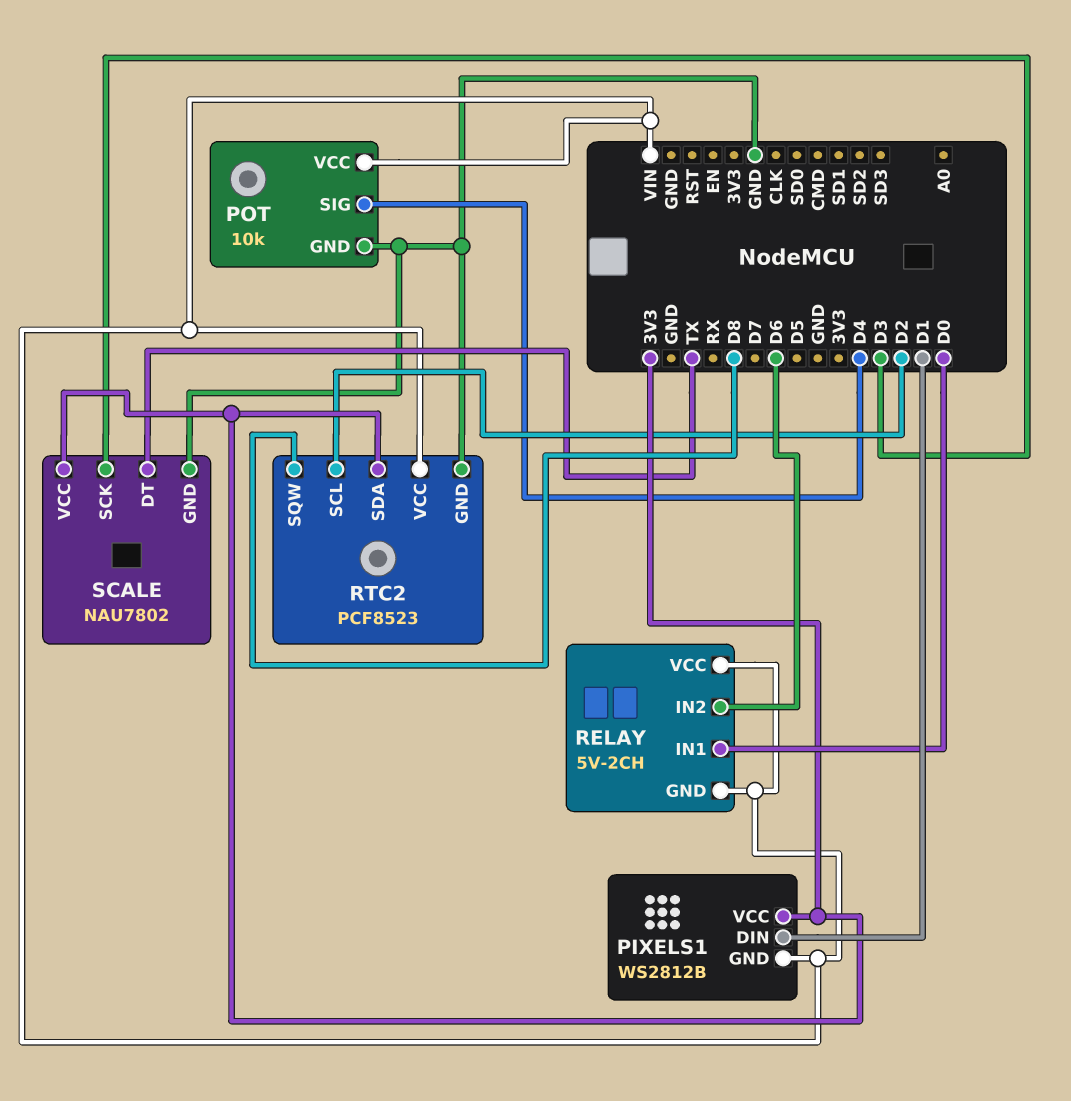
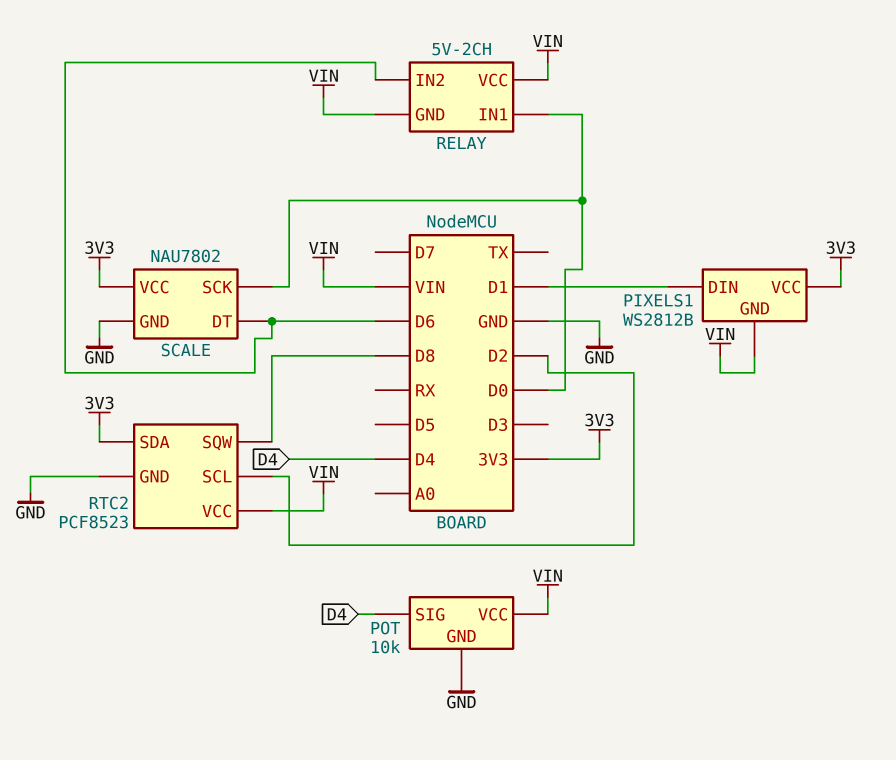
SCALE pin DT: TX -> D6
SCALE pin SCK: D3 -> D0

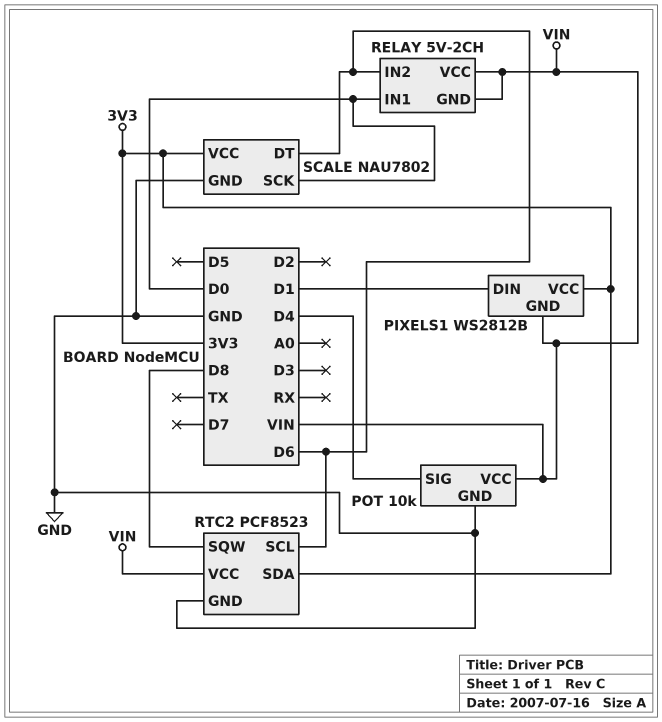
RTC2 pin SCL: D2 -> D6

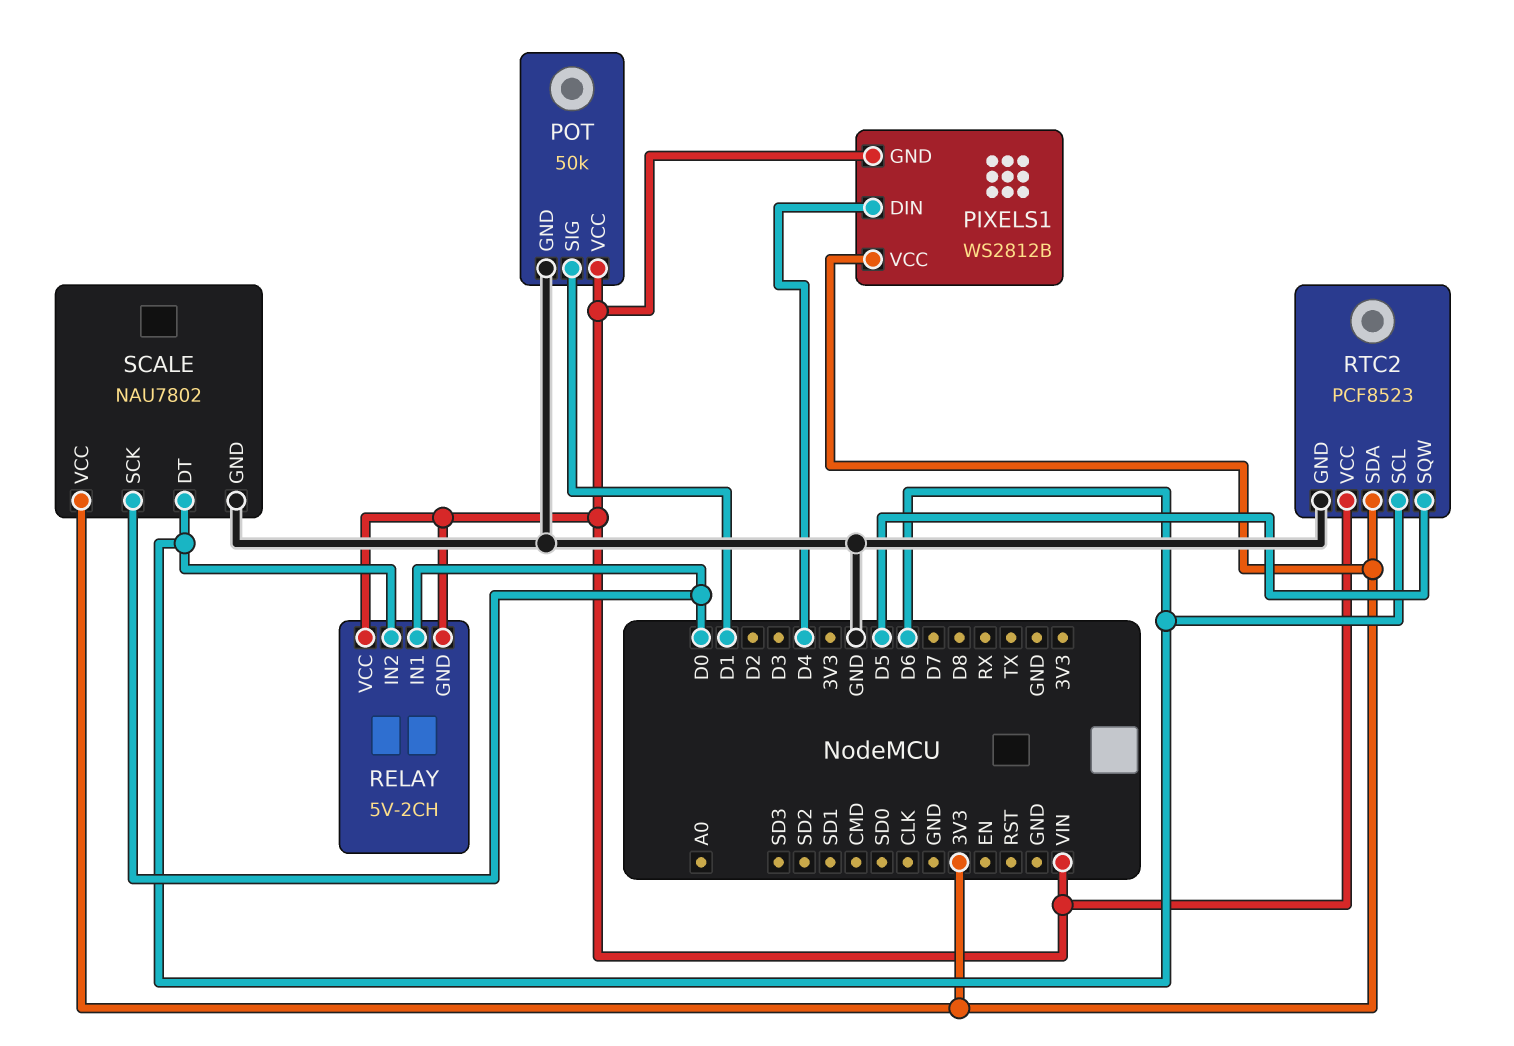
PIXELS1 pin DIN: D1 -> D4
POT: 10k -> 50k
POT pin SIG: D4 -> D1
RTC2 pin SQW: D8 -> D5

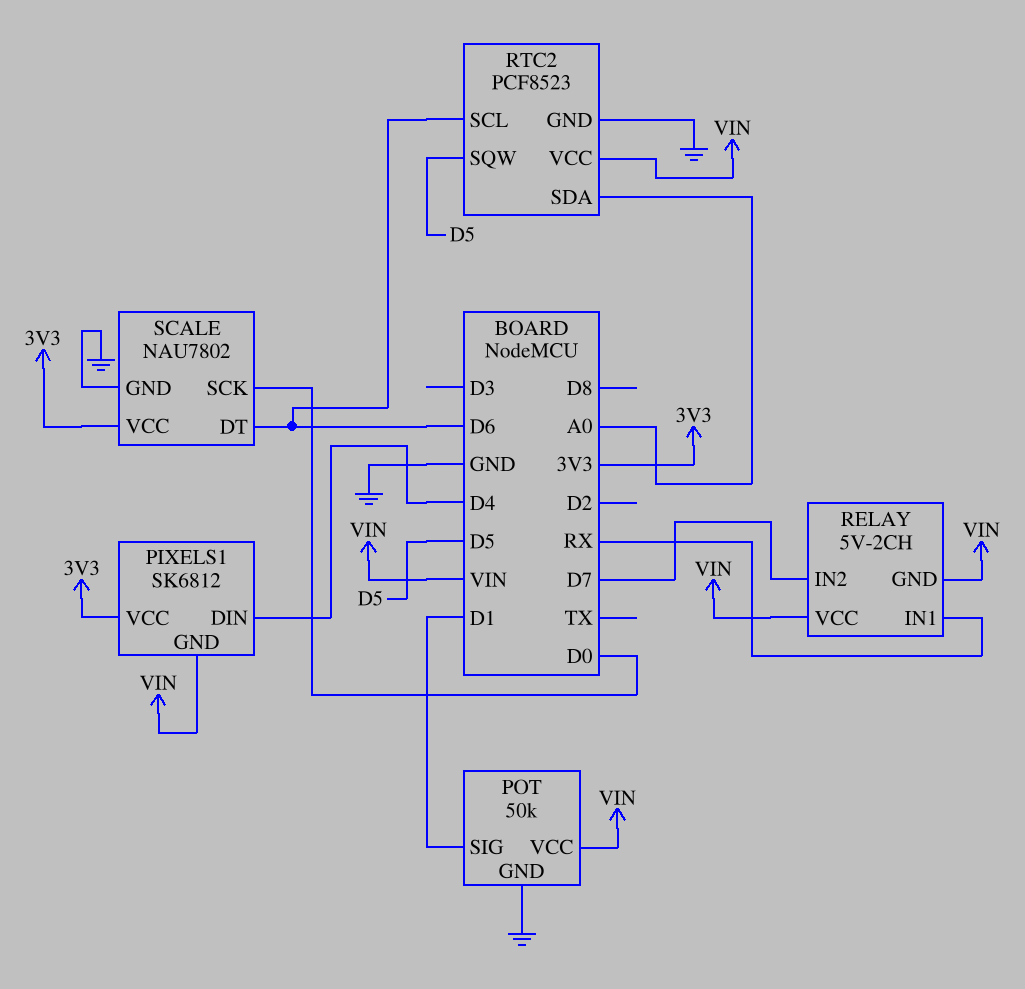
PIXELS1: WS2812B -> SK6812
RELAY pin IN1: D0 -> RX
RELAY pin IN2: D6 -> D7
RTC2 pin SDA: 3V3 -> A0

